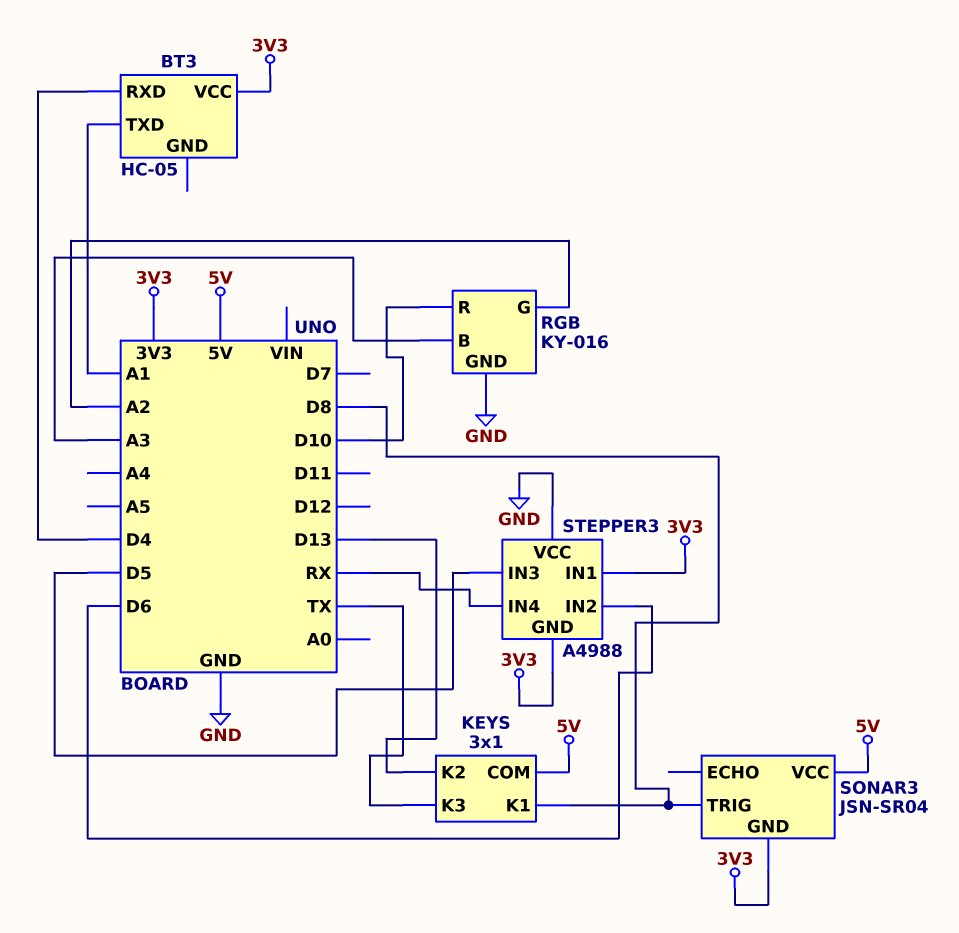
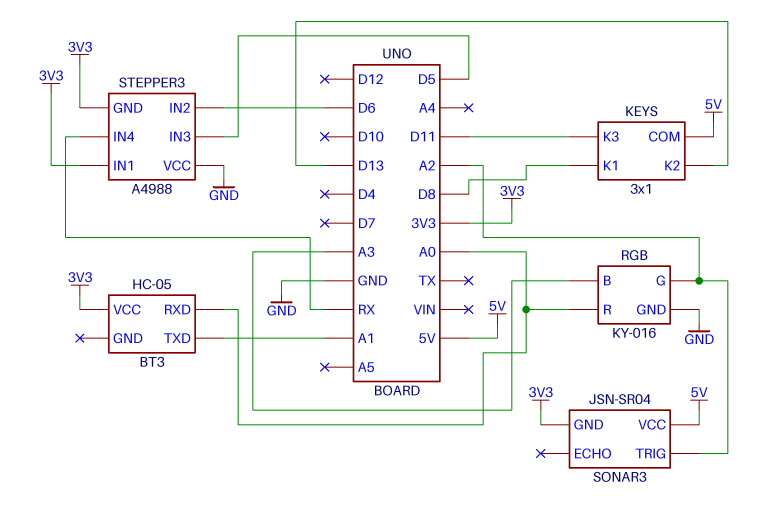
BT3 pin RXD: D4 -> A0
KEYS pin K3: TX -> D11
RGB pin R: D10 -> A0
SONAR3 pin TRIG: D8 -> A2

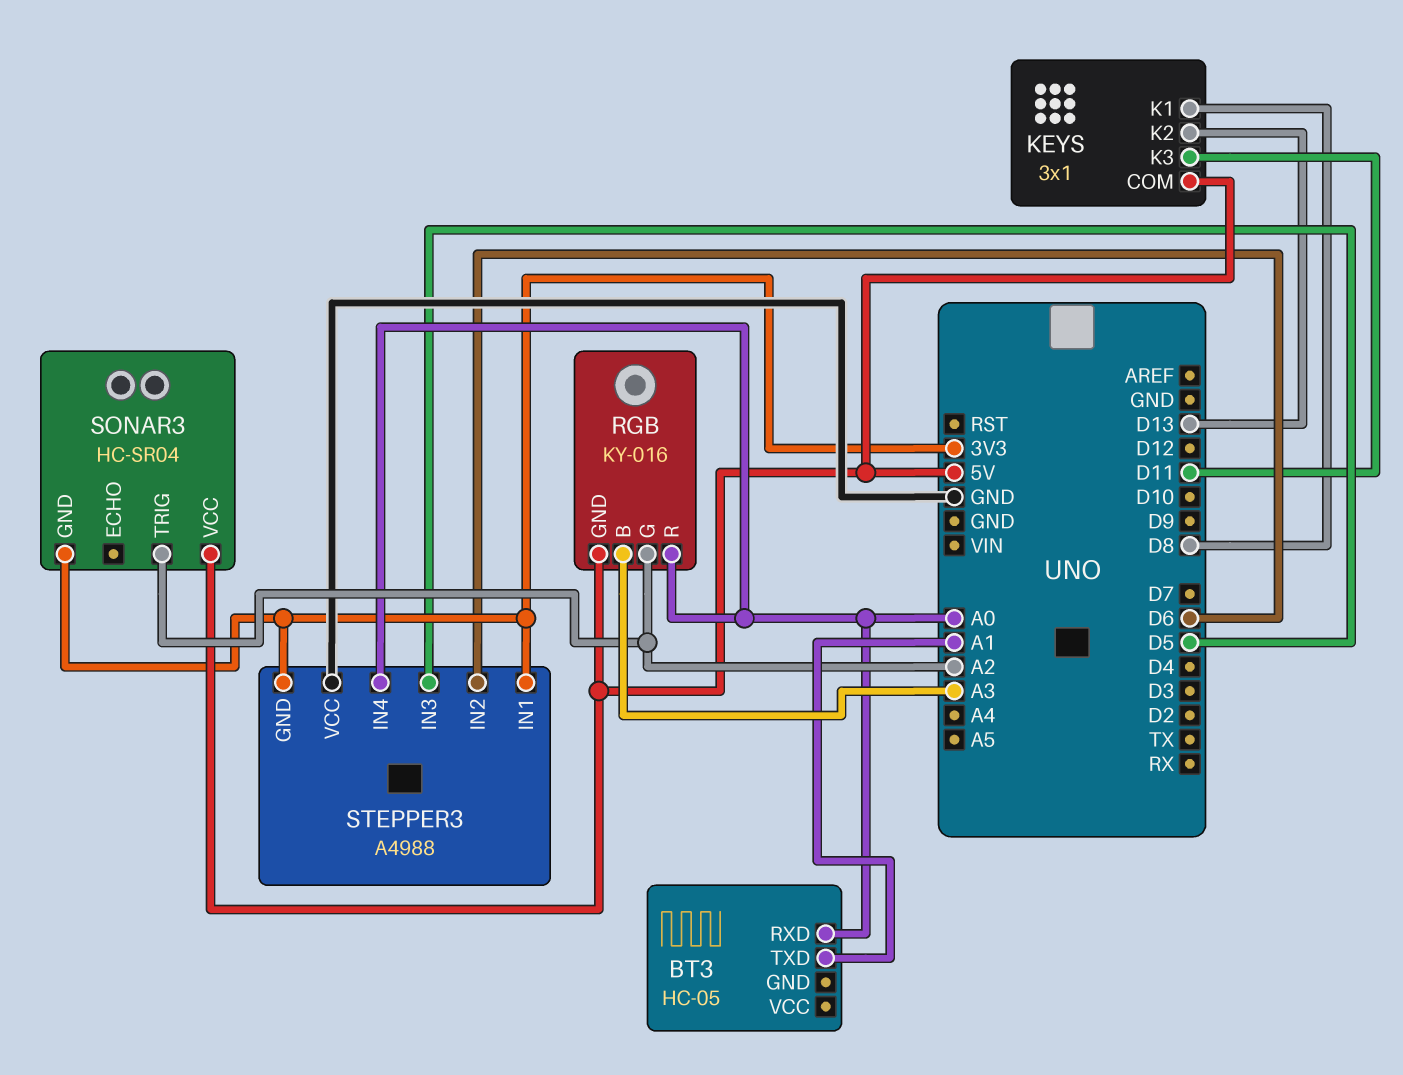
BT3 pin VCC: 3V3 -> none
RGB pin GND: GND -> 5V
SONAR3: JSN-SR04 -> HC-SR04
STEPPER3 pin IN4: RX -> A0

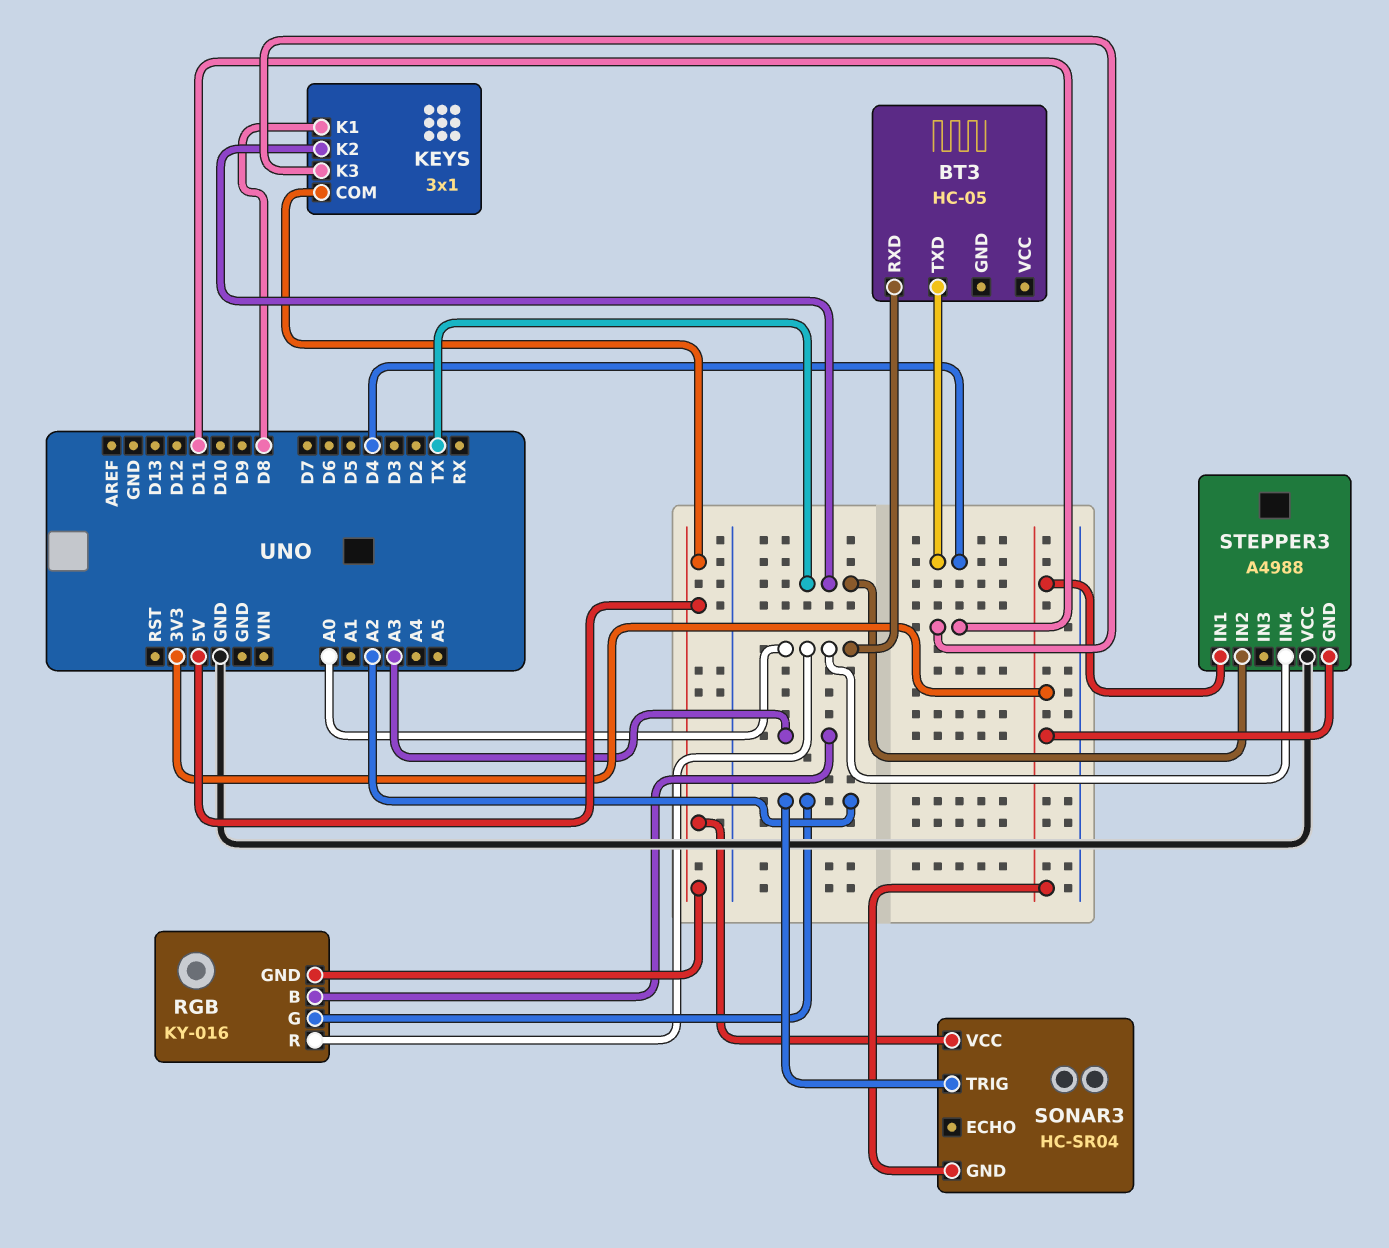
BT3 pin TXD: A1 -> D4
KEYS pin K2: D13 -> TX
STEPPER3 pin IN2: D6 -> TX
STEPPER3 pin IN3: D5 -> none

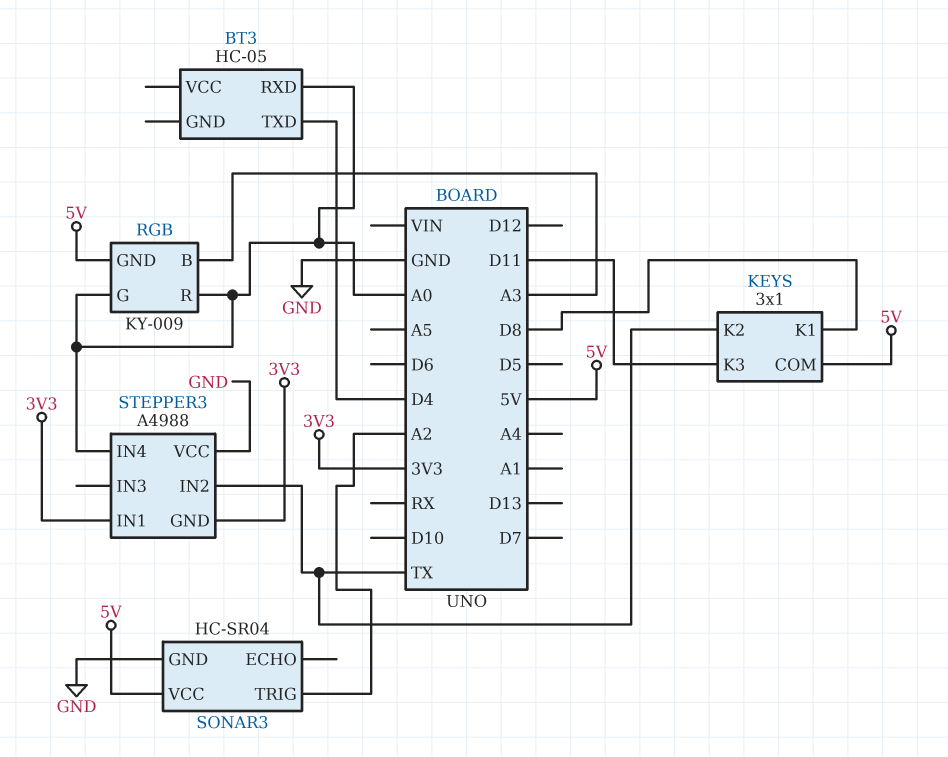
RGB: KY-016 -> KY-009
RGB pin G: A2 -> A0
SONAR3 pin GND: 3V3 -> GND

